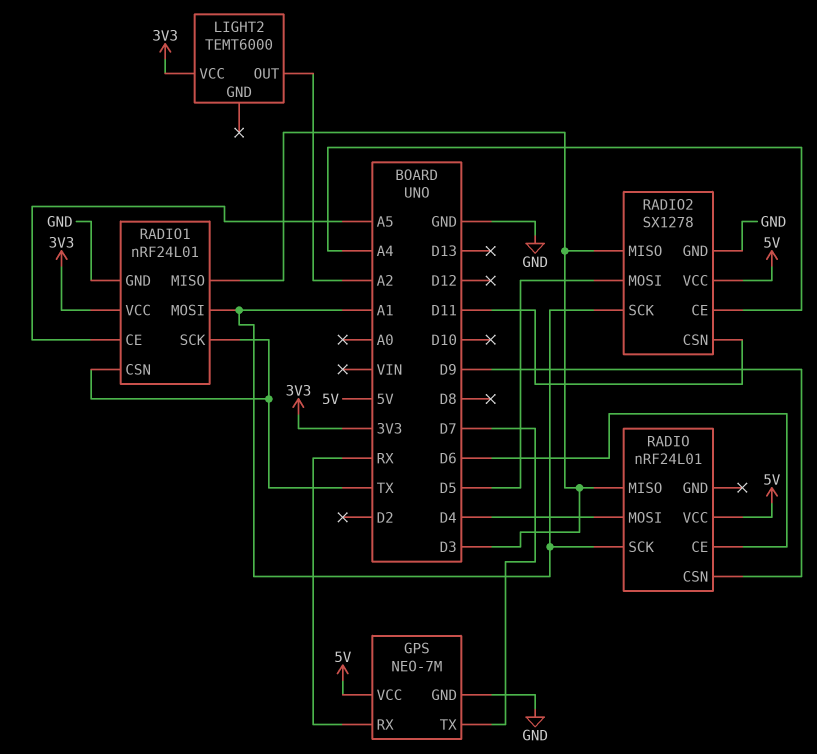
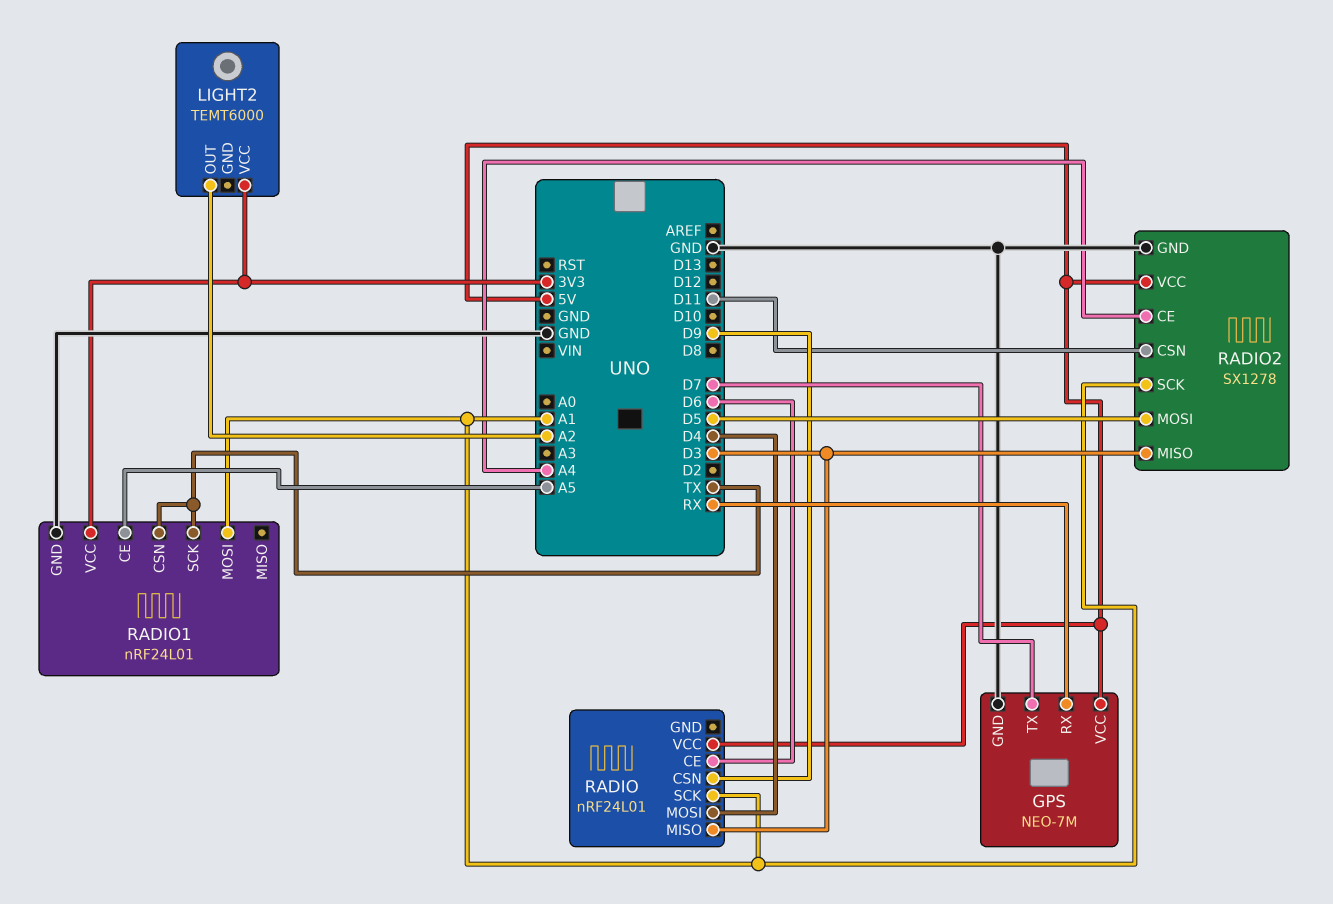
RADIO1 pin MISO: D3 -> none

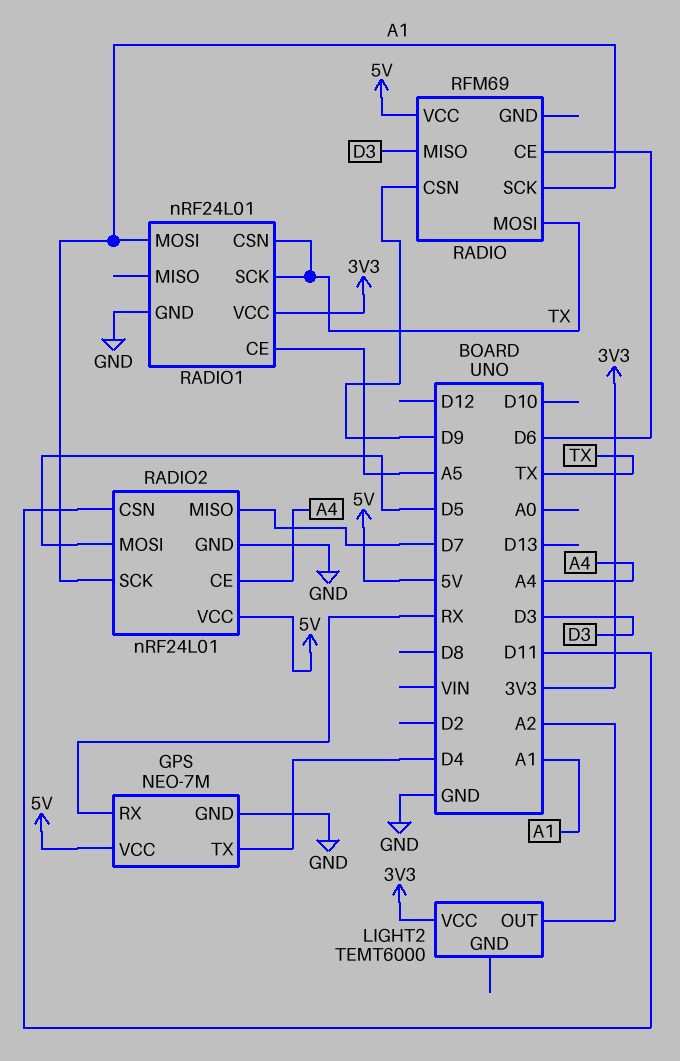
GPS pin TX: D7 -> D4
RADIO: nRF24L01 -> RFM69
RADIO pin MOSI: D4 -> TX
RADIO2: SX1278 -> nRF24L01
RADIO2 pin MISO: D3 -> D7

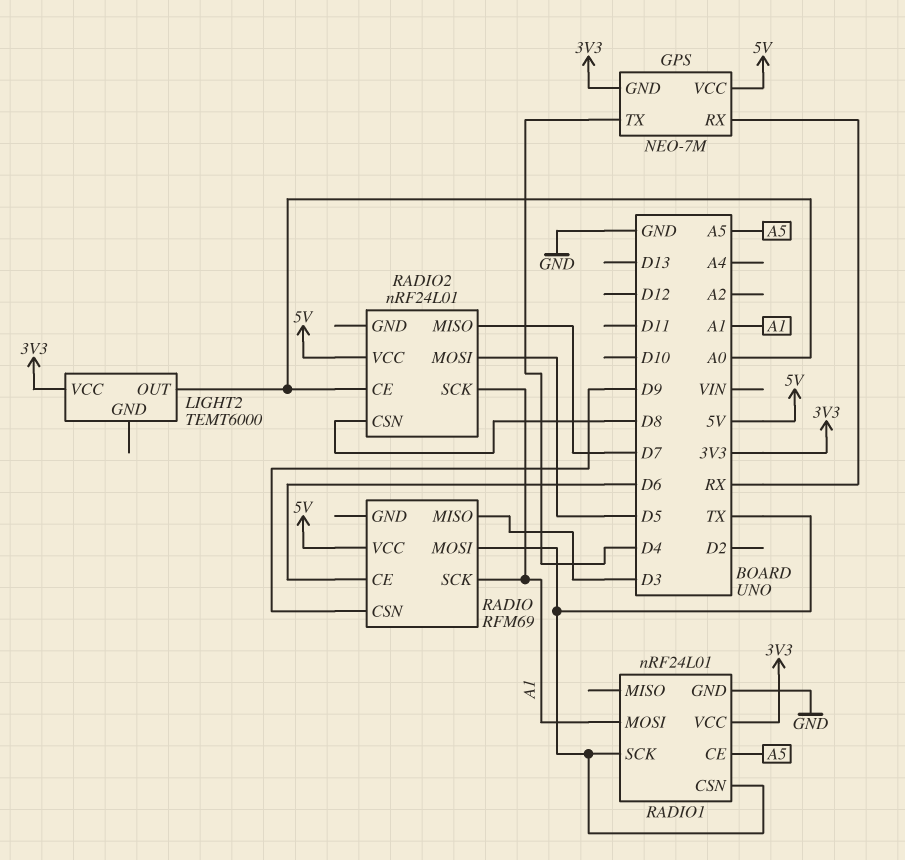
GPS pin GND: GND -> 3V3
LIGHT2 pin OUT: A2 -> A0
RADIO2 pin CE: A4 -> A0
RADIO2 pin CSN: D11 -> D8
RADIO2 pin GND: GND -> none

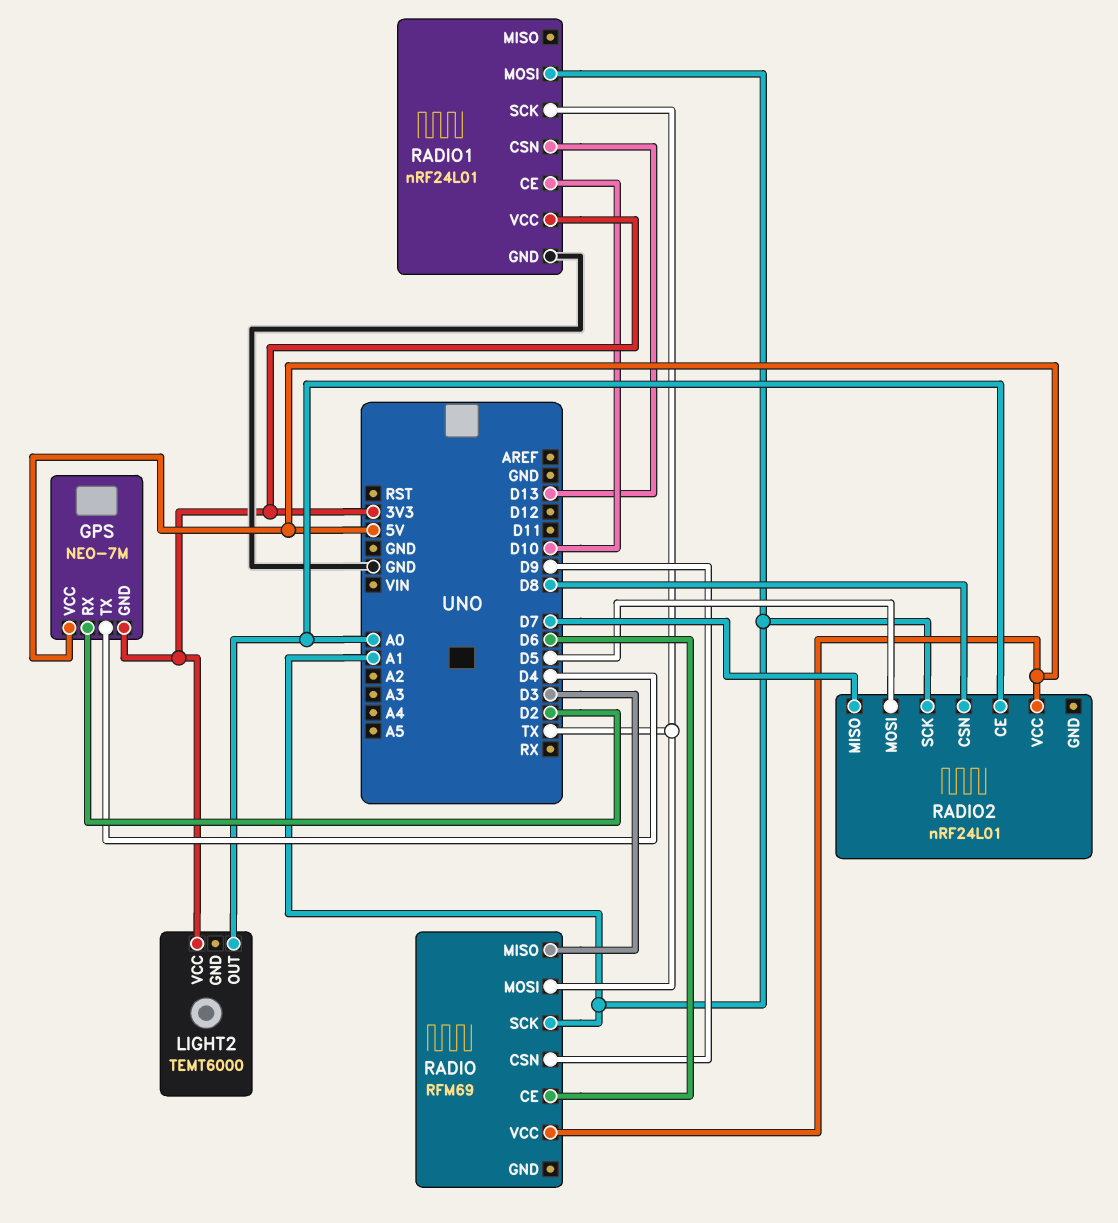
GPS pin RX: RX -> D2
RADIO1 pin CE: A5 -> D10
RADIO1 pin CSN: TX -> D13

